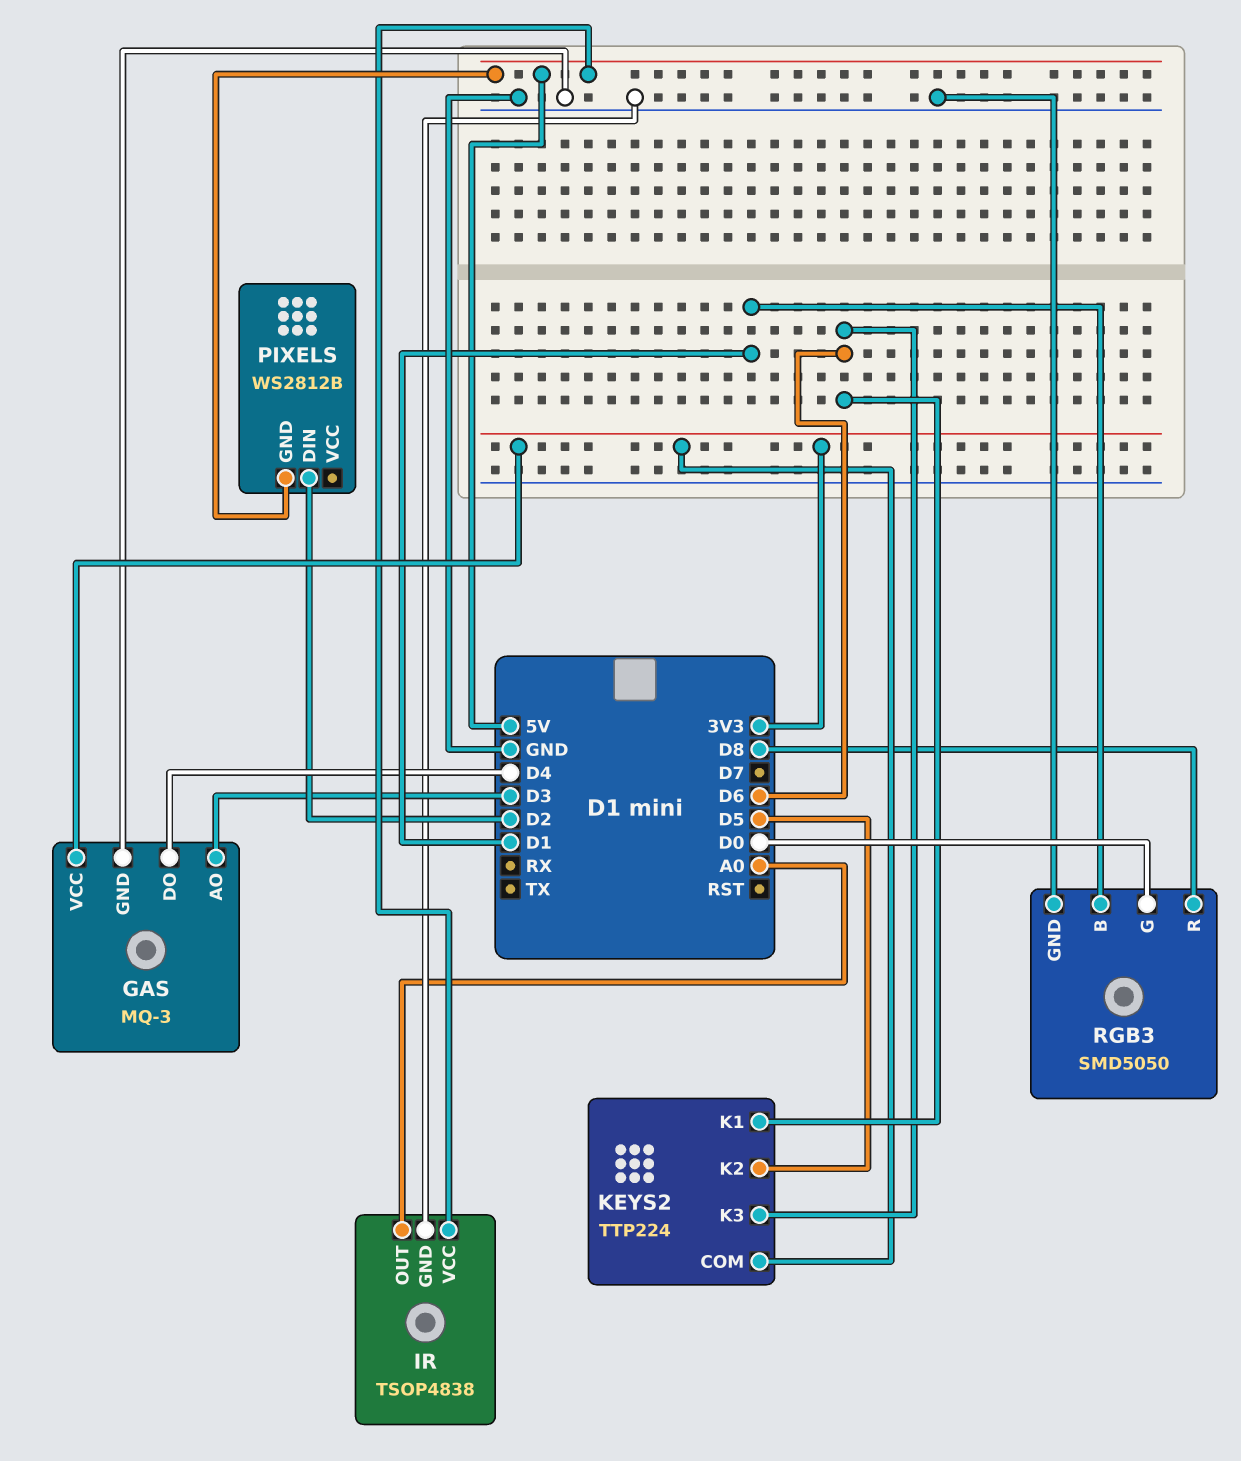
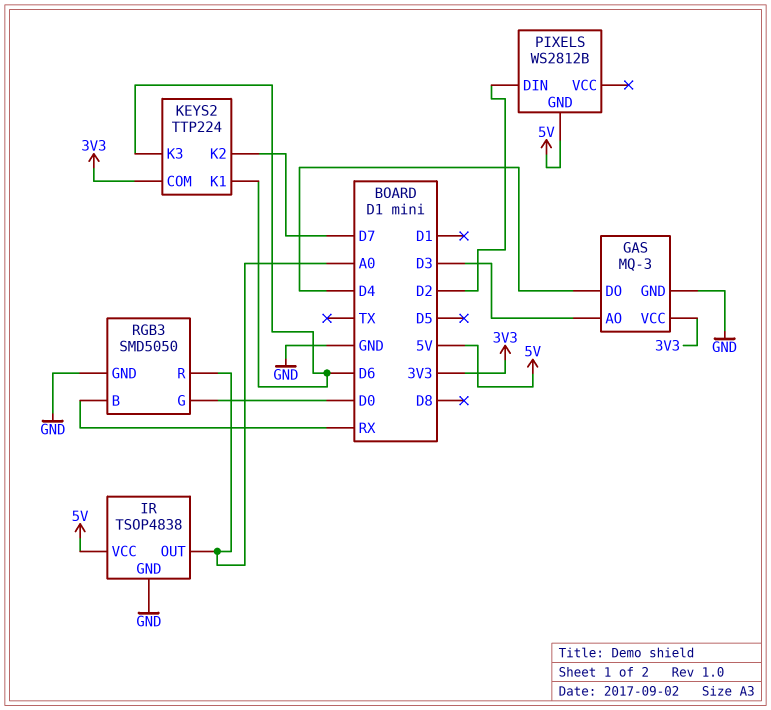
KEYS2 pin K2: D5 -> D7
RGB3 pin B: D1 -> RX
RGB3 pin R: D8 -> A0

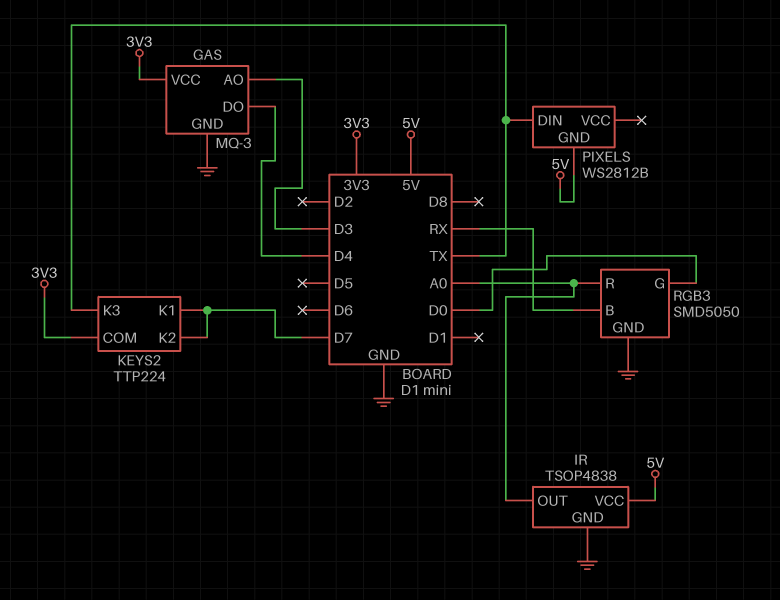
KEYS2 pin K1: D6 -> D7
KEYS2 pin K3: D6 -> TX
PIXELS pin DIN: D2 -> TX

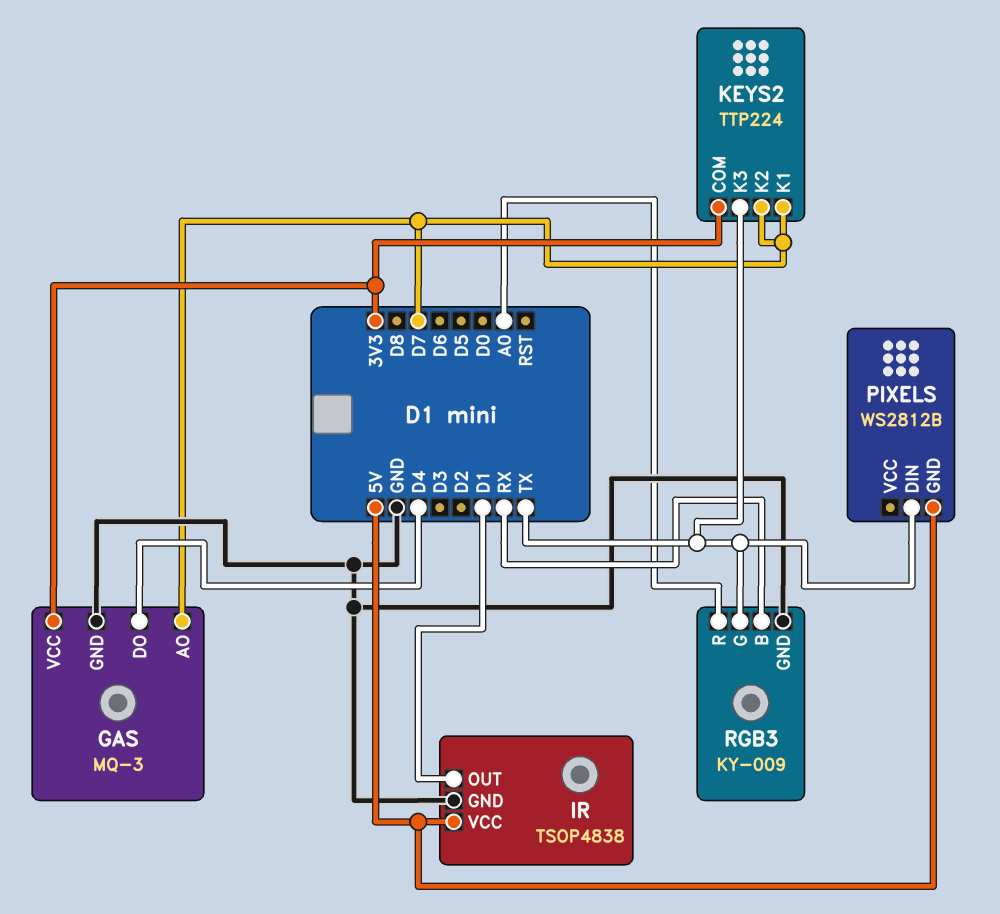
GAS pin AO: D3 -> D7
IR pin OUT: A0 -> D1
RGB3: SMD5050 -> KY-009
RGB3 pin G: D0 -> TX

